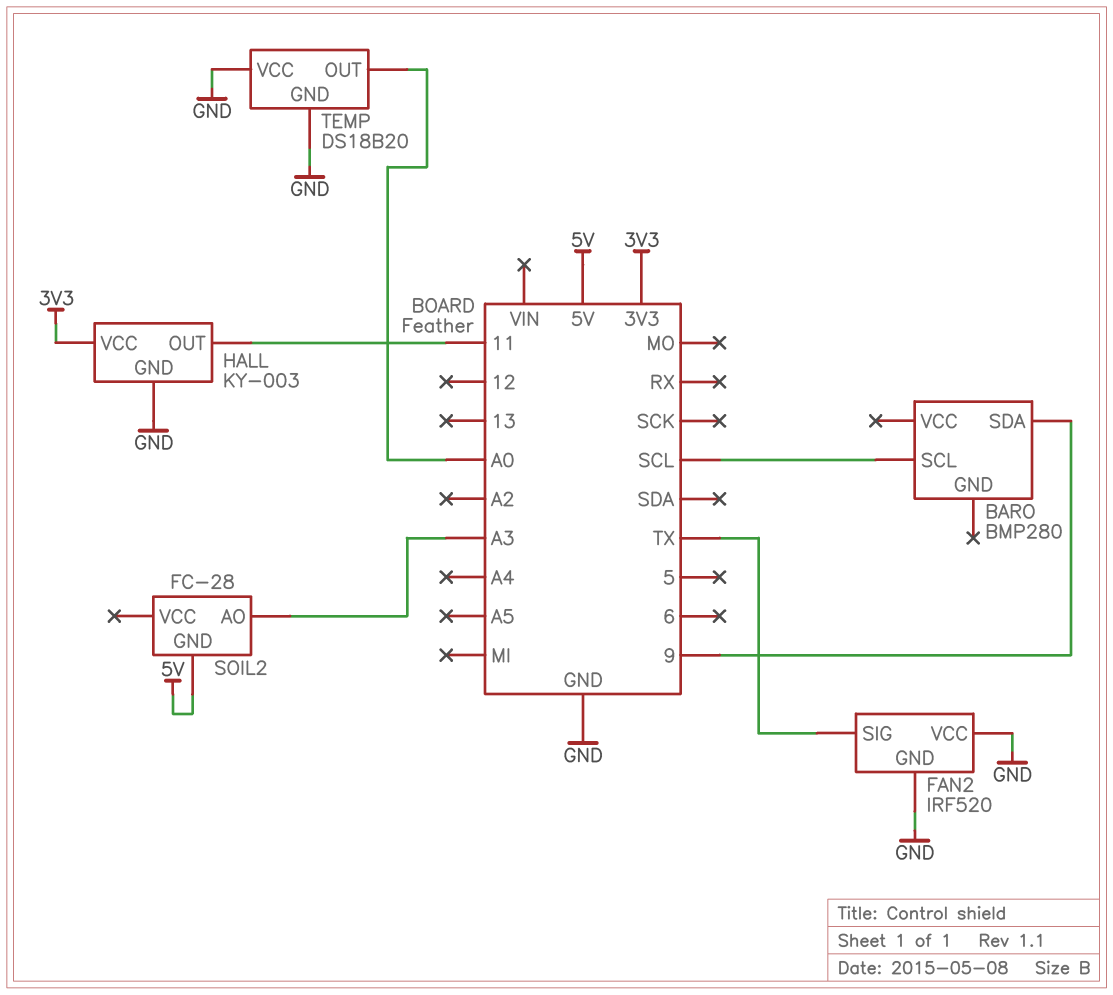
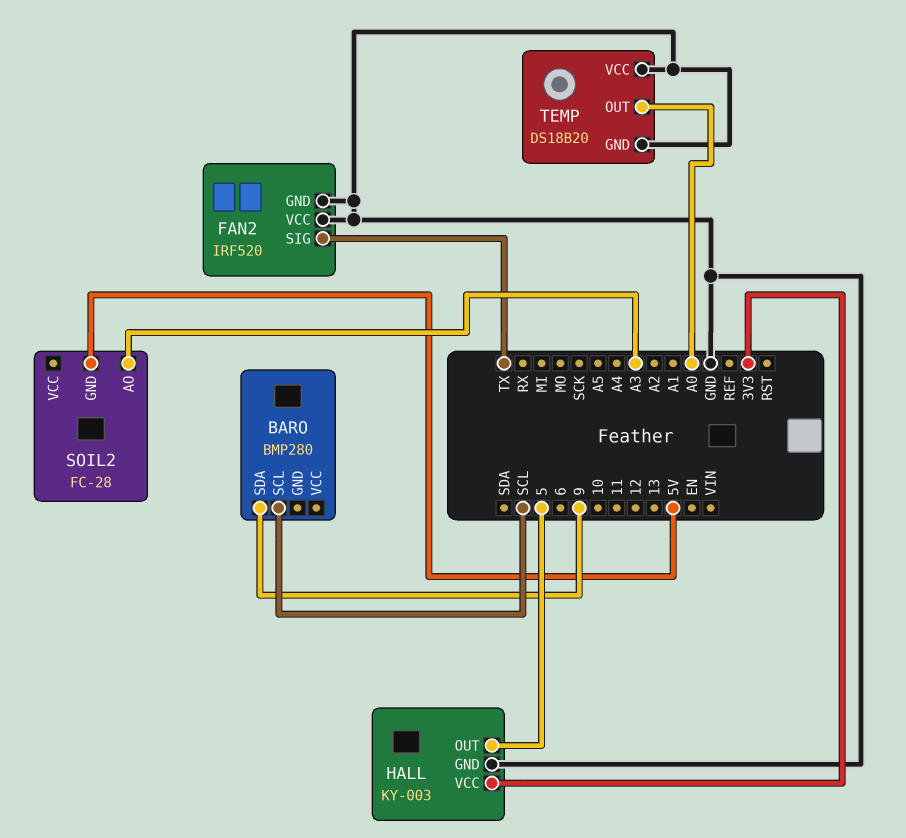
HALL pin OUT: 11 -> 5

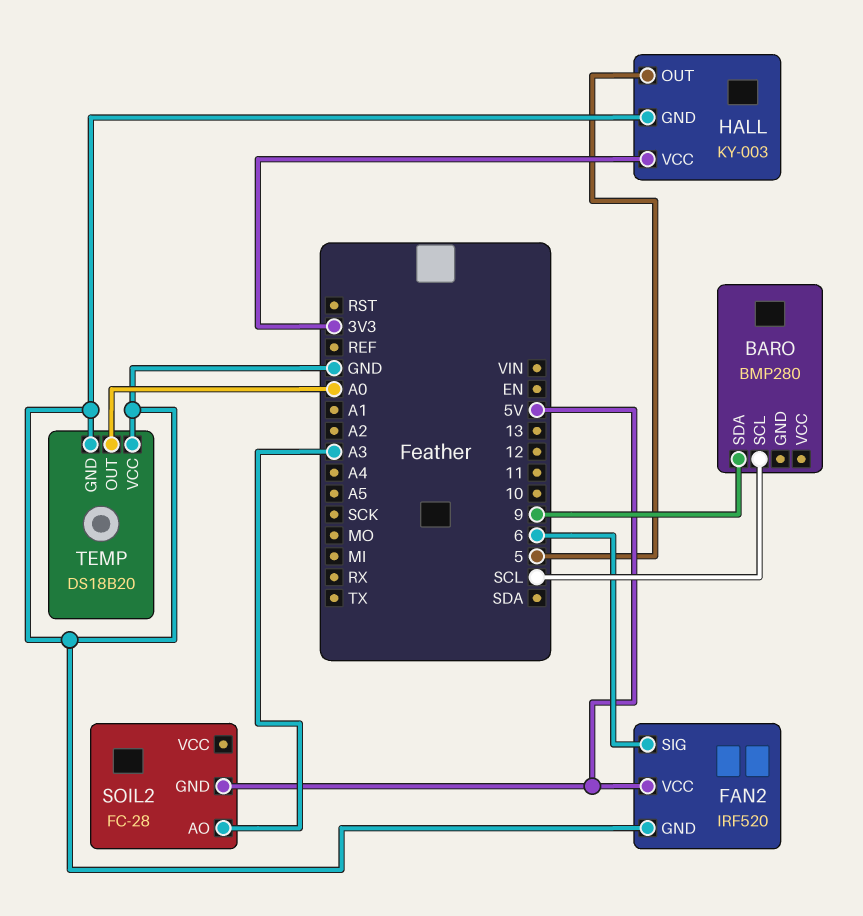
FAN2 pin SIG: TX -> 6
FAN2 pin VCC: GND -> 5V

